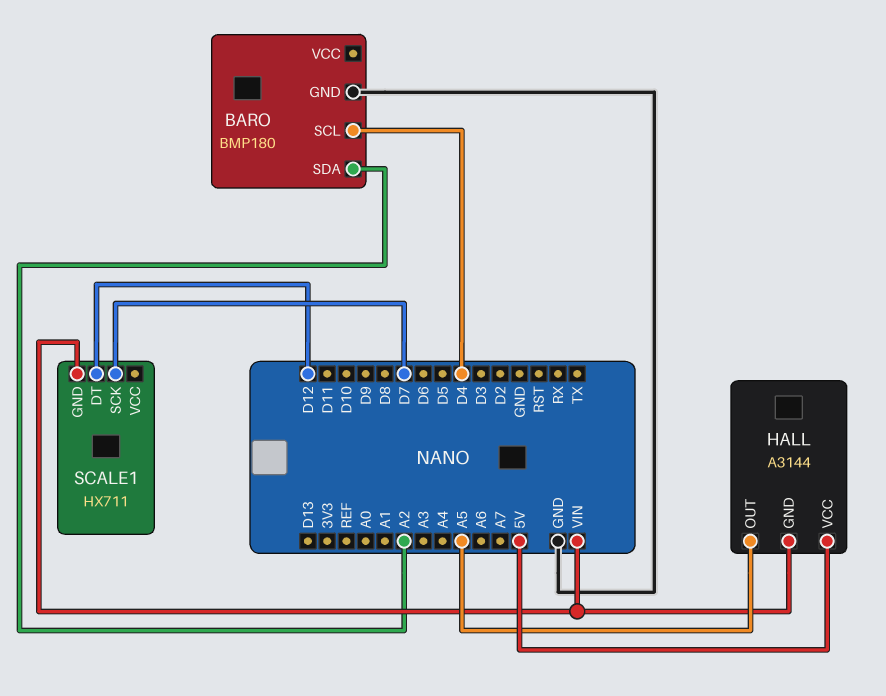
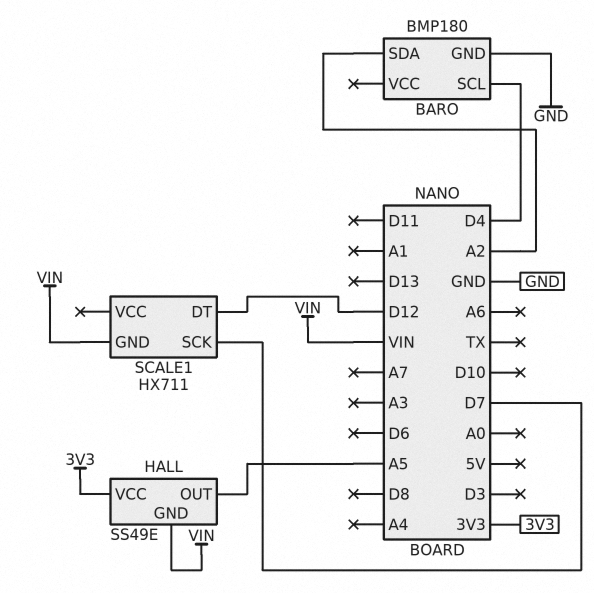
HALL: A3144 -> SS49E
HALL pin VCC: 5V -> 3V3

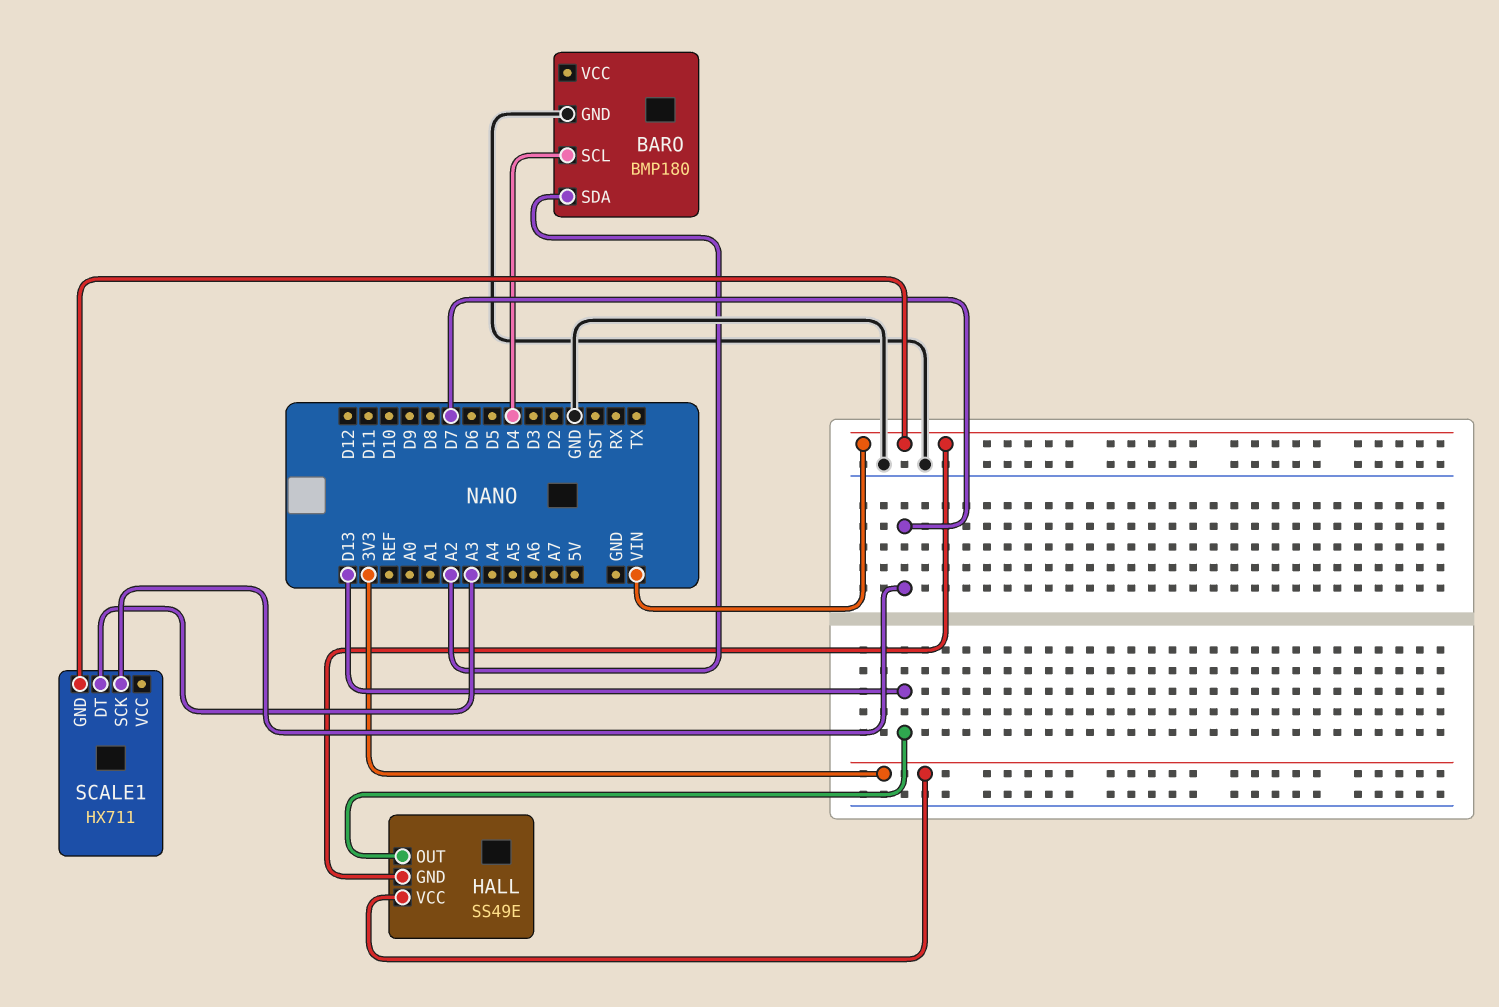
HALL pin OUT: A5 -> D13
SCALE1 pin DT: D12 -> A3

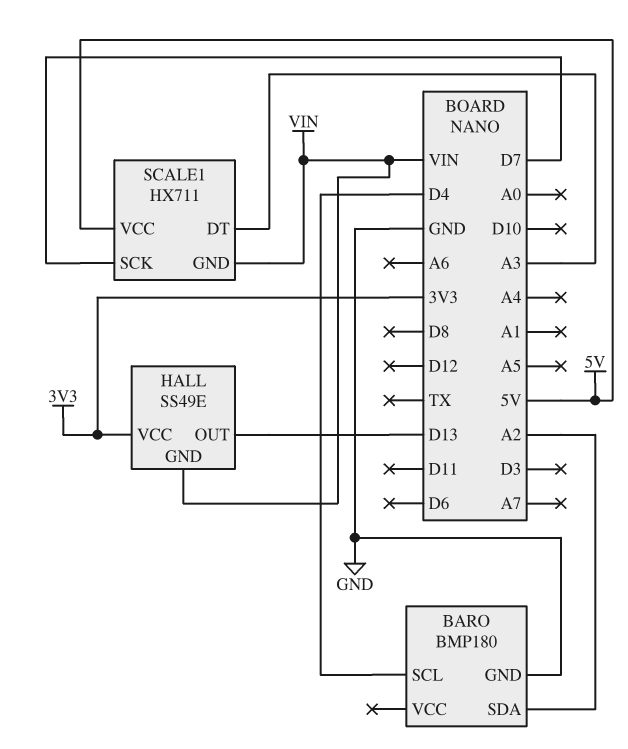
SCALE1 pin VCC: none -> 5V

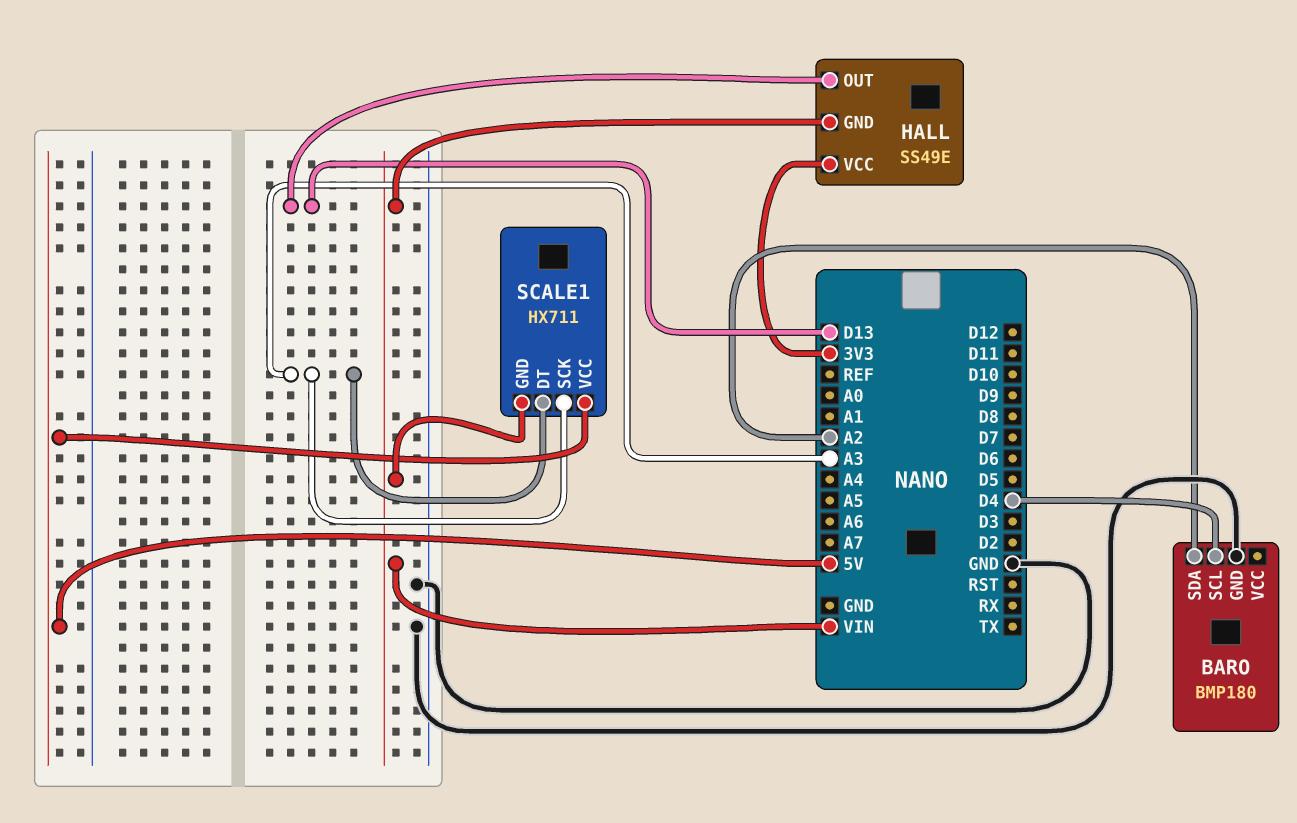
SCALE1 pin SCK: D7 -> A3

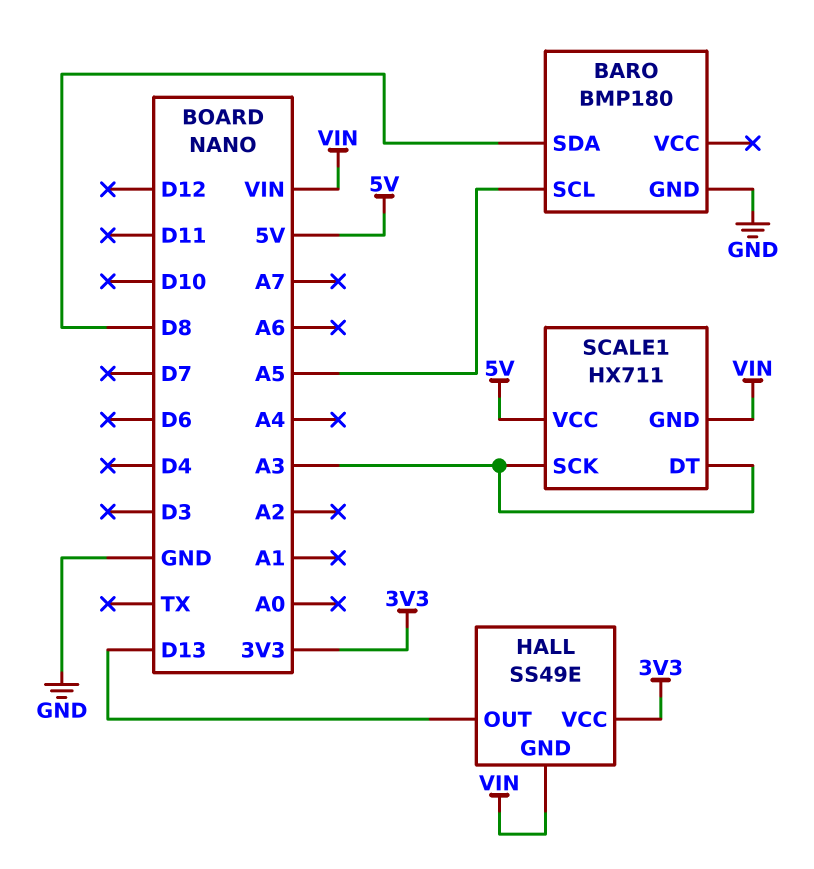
BARO pin SCL: D4 -> A5
BARO pin SDA: A2 -> D8

